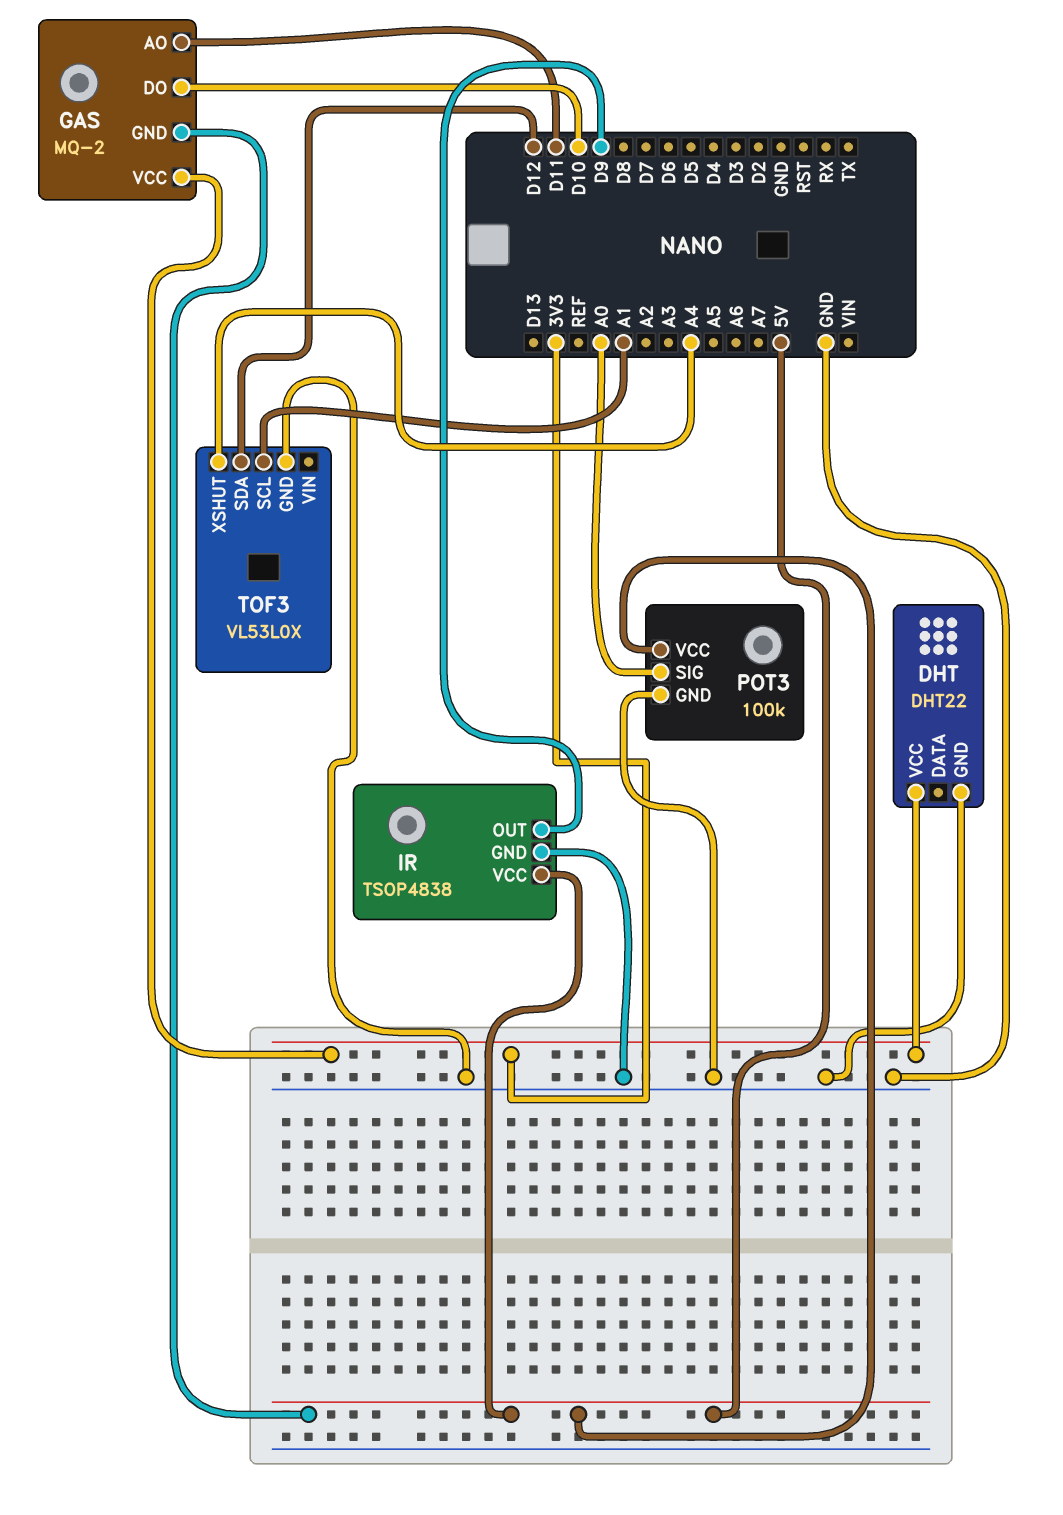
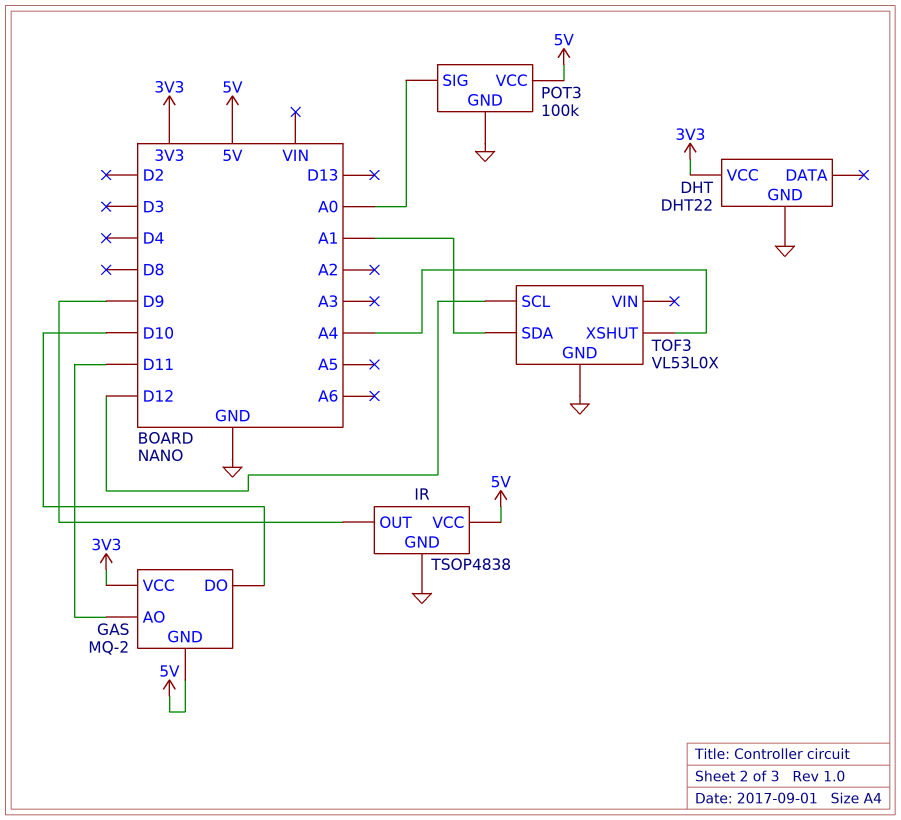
TOF3 pin SCL: A1 -> D12
TOF3 pin SDA: D12 -> A1

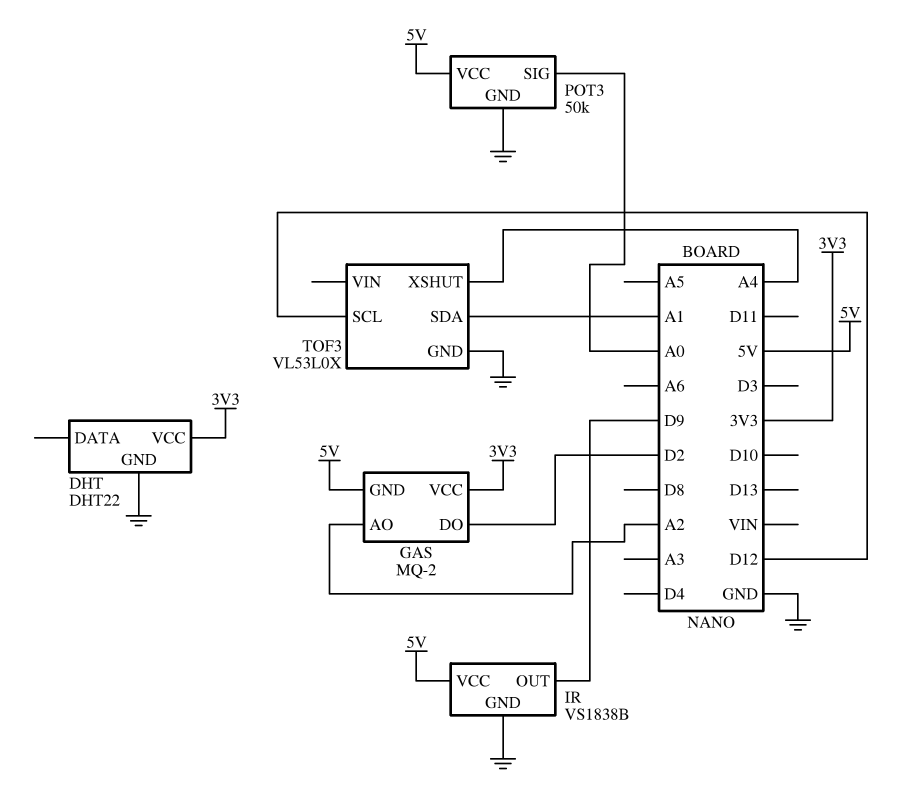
GAS pin AO: D11 -> A2
GAS pin DO: D10 -> D2
IR: TSOP4838 -> VS1838B
POT3: 100k -> 50k

